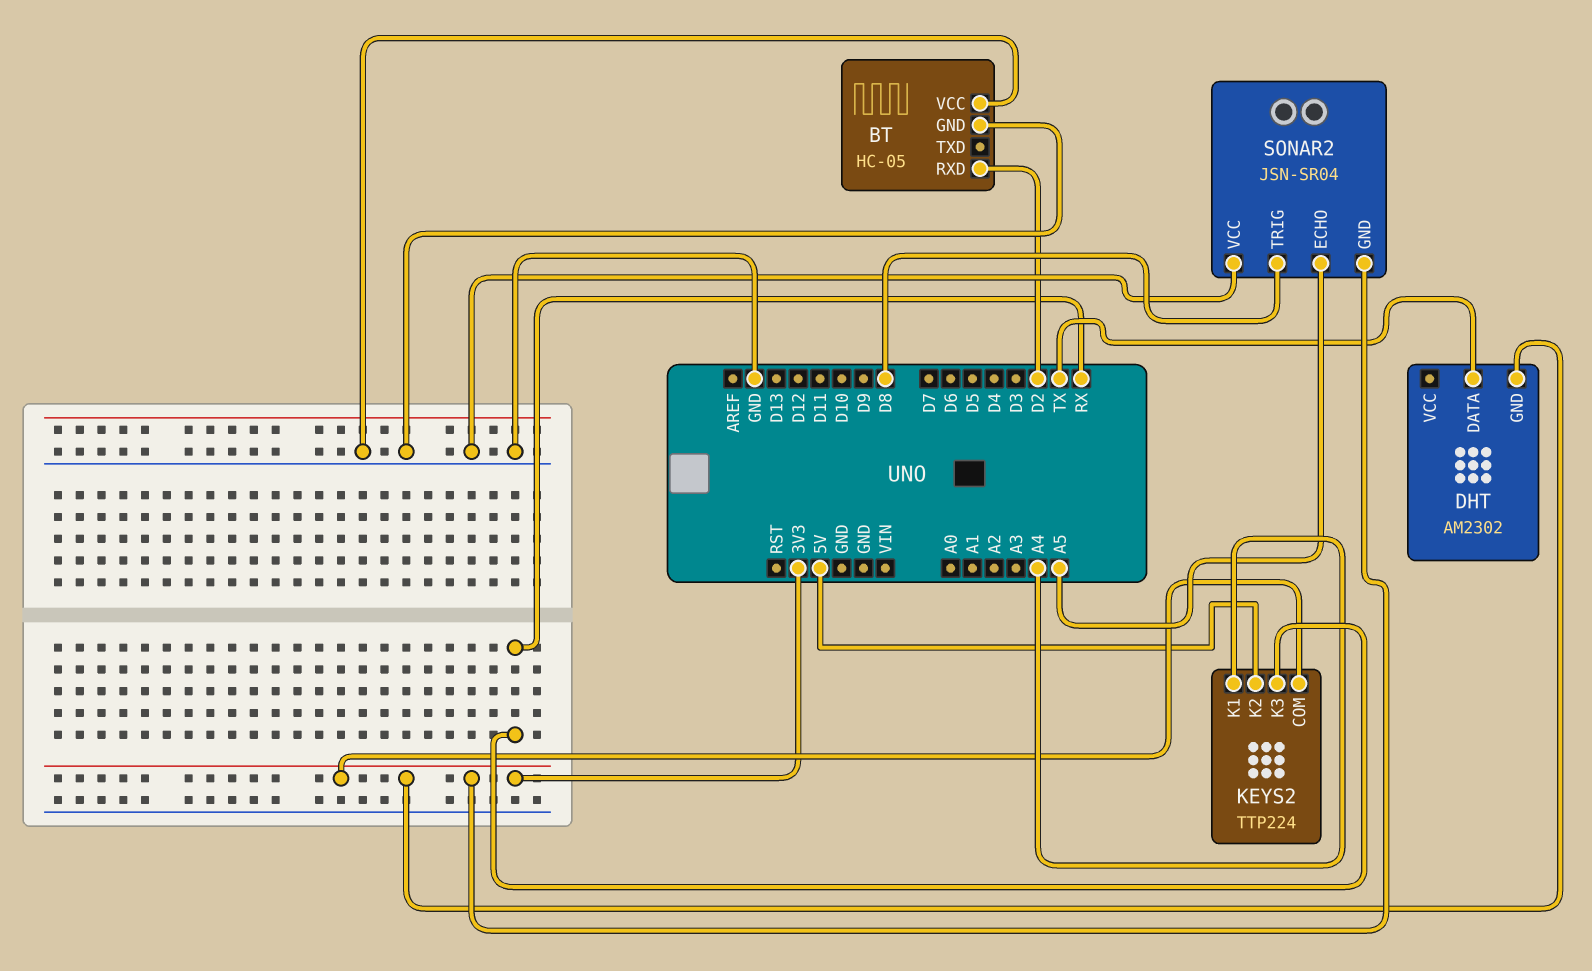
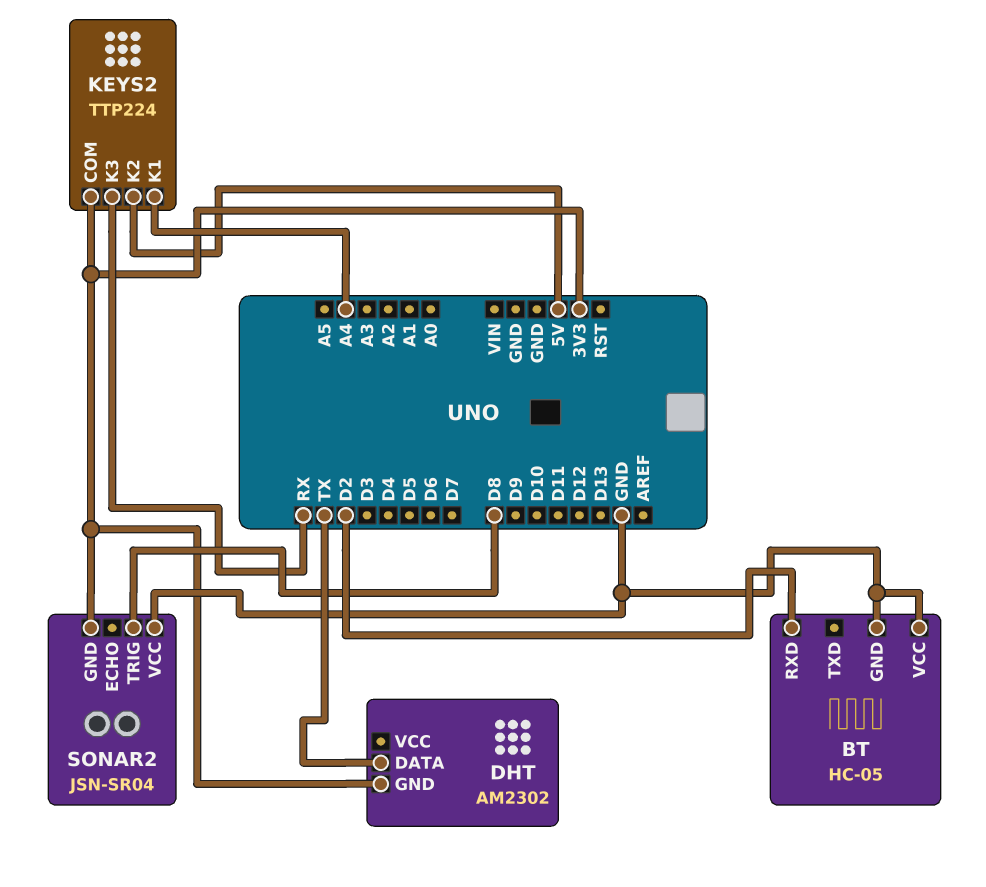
SONAR2 pin ECHO: A5 -> none

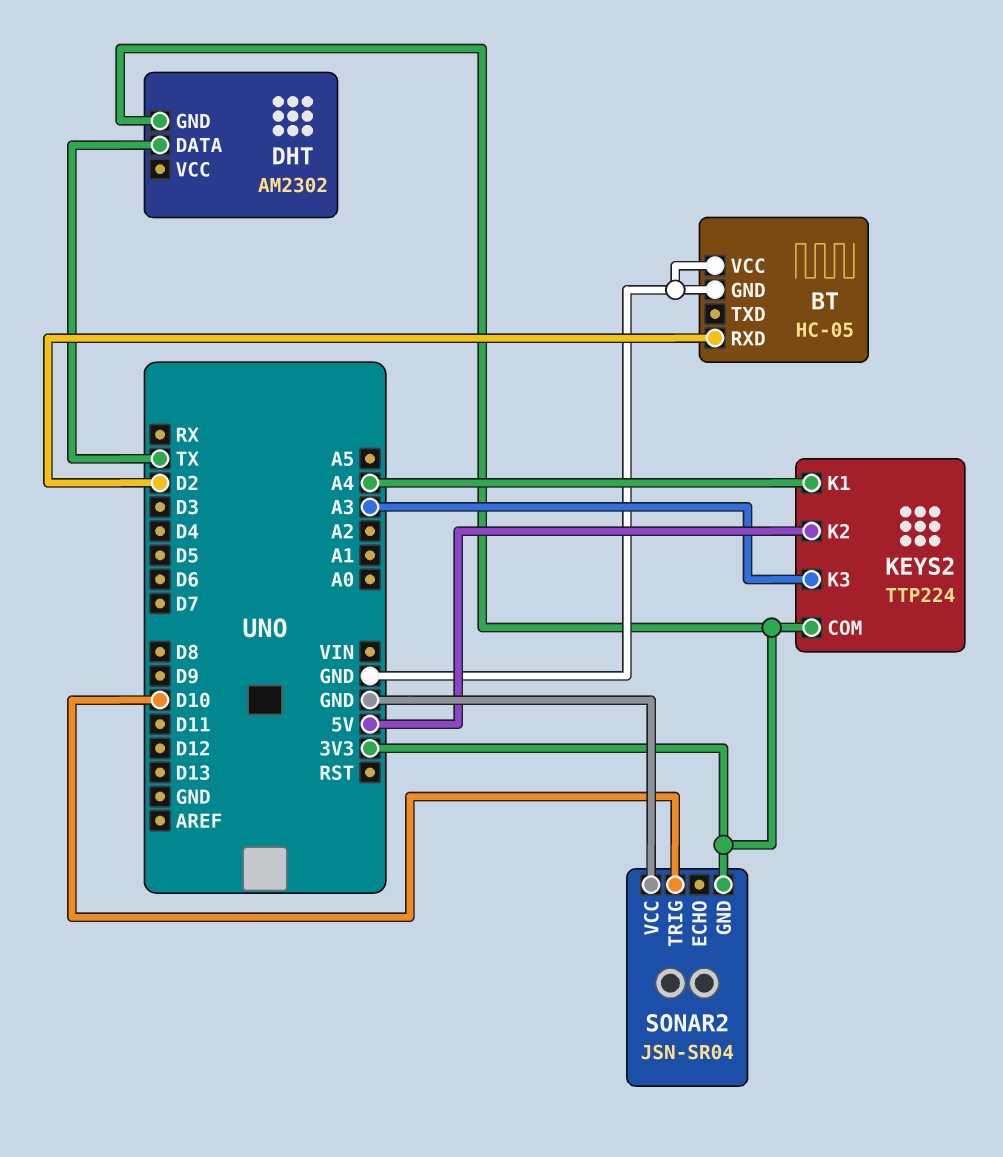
KEYS2 pin K3: RX -> A3
SONAR2 pin TRIG: D8 -> D10

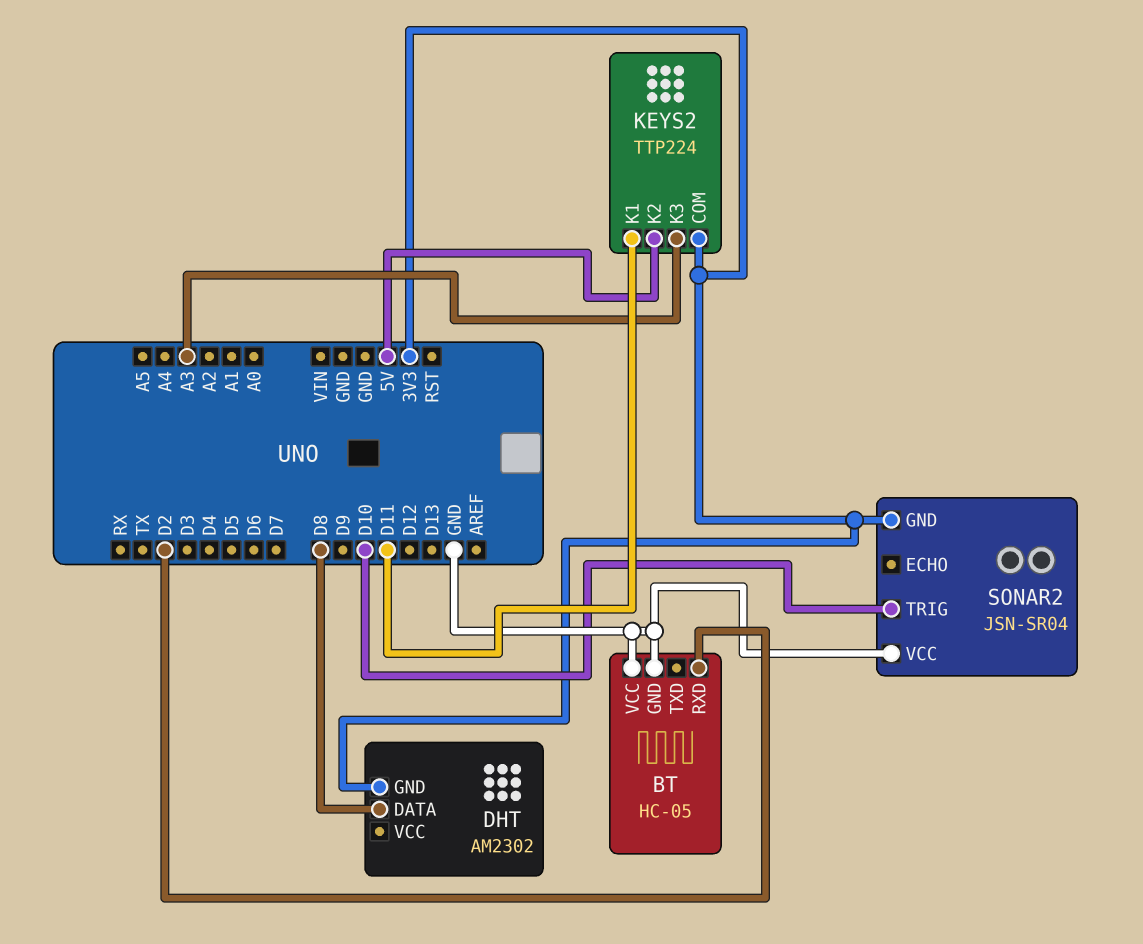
DHT pin DATA: TX -> D8
KEYS2 pin K1: A4 -> D11

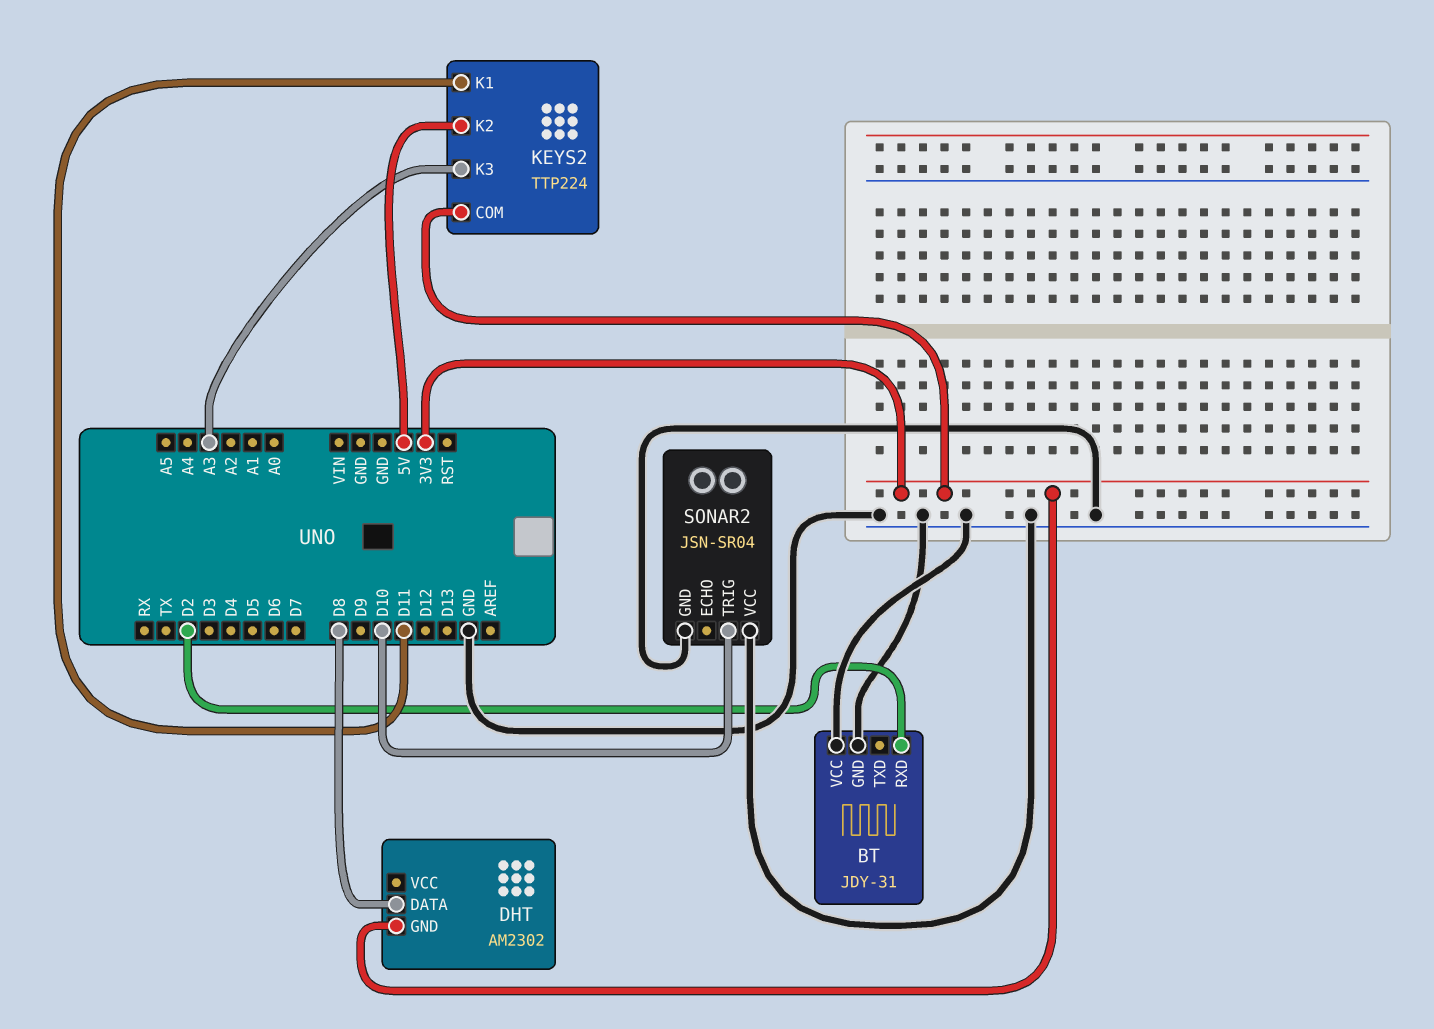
BT: HC-05 -> JDY-31
SONAR2 pin GND: 3V3 -> GND

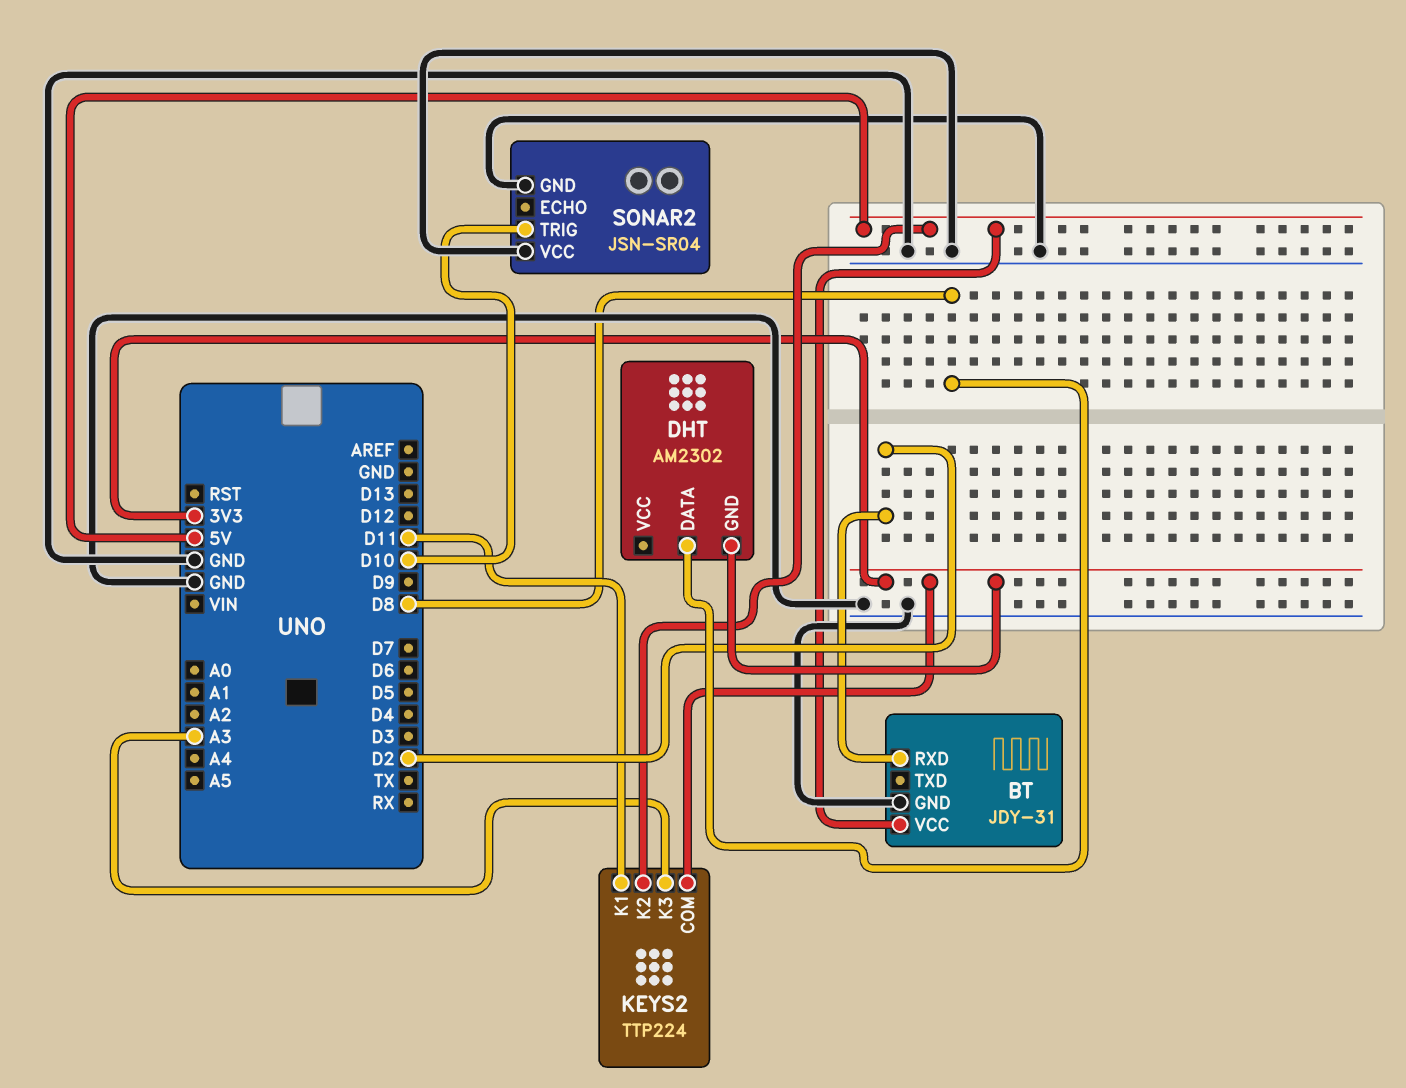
BT pin VCC: GND -> 5V

